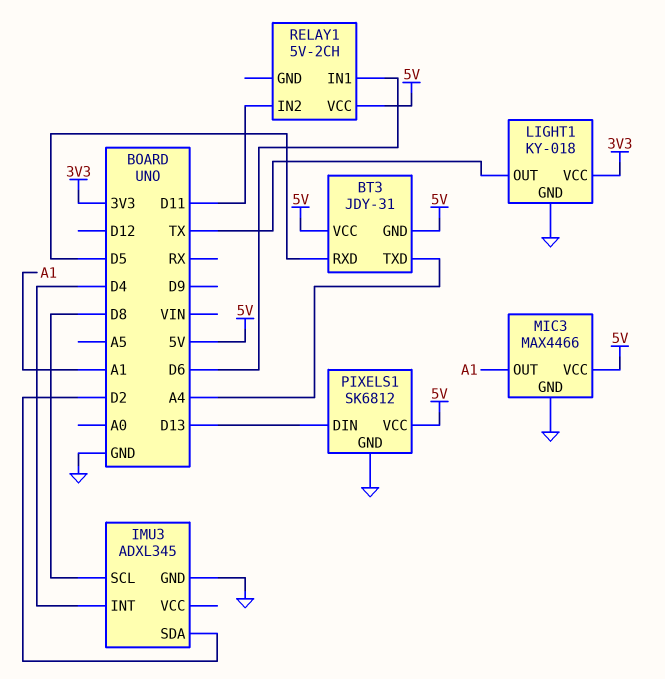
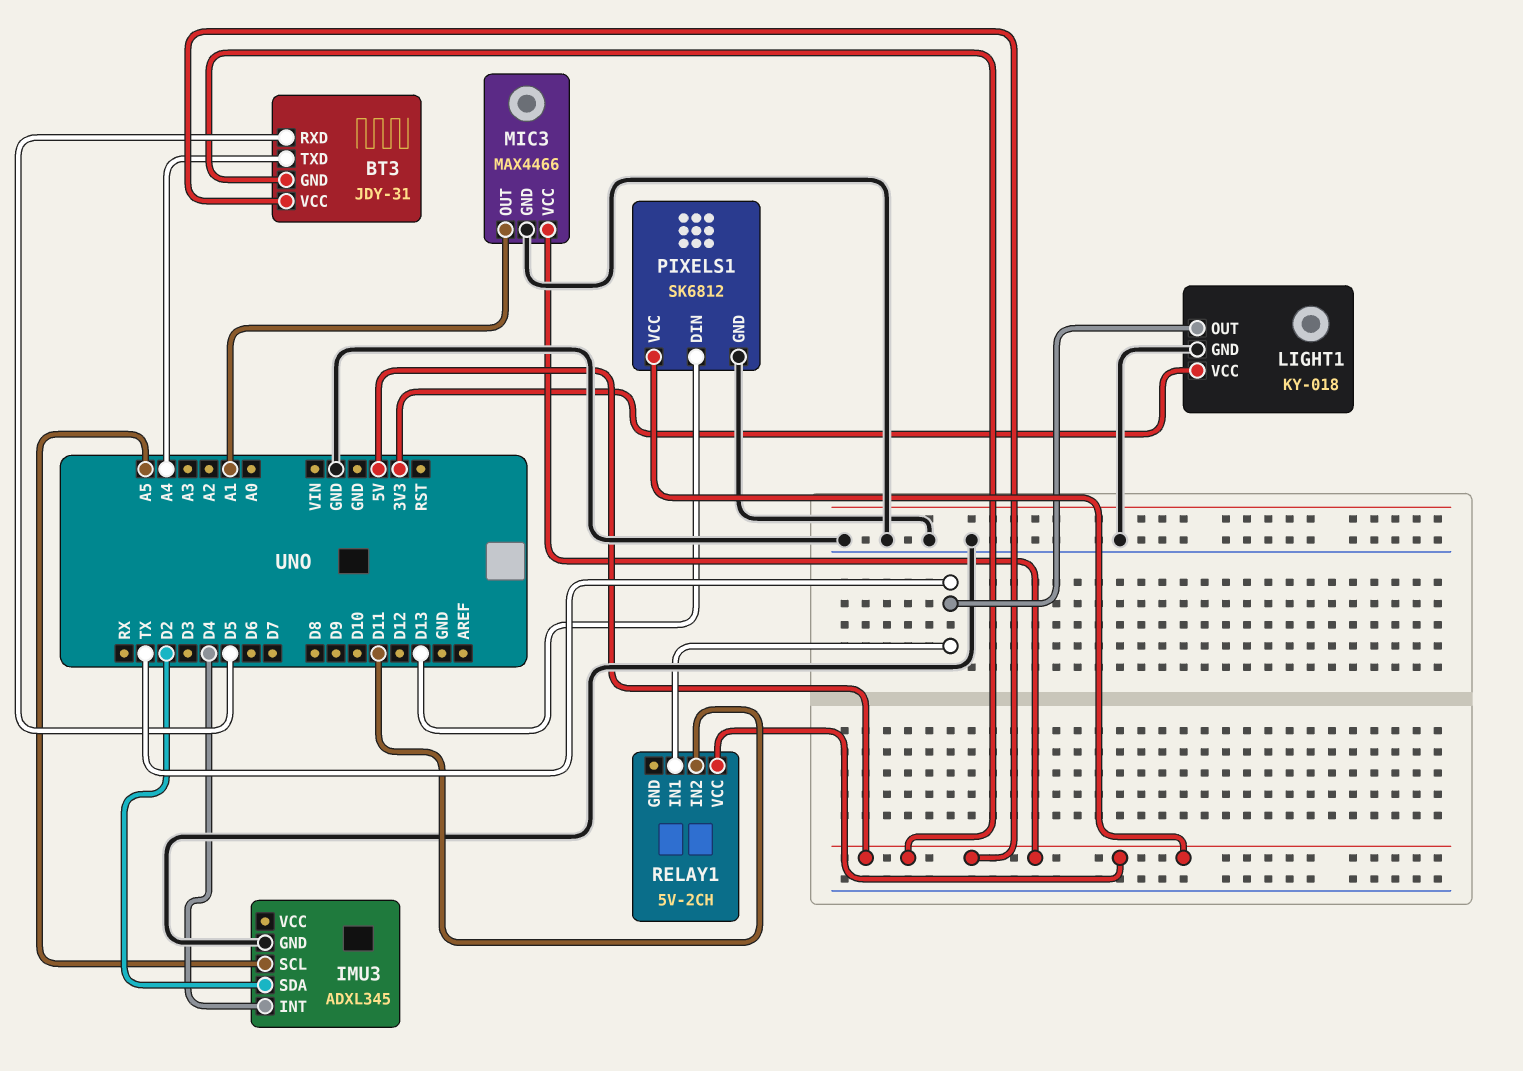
IMU3 pin SCL: D8 -> A5
RELAY1 pin IN1: D6 -> TX

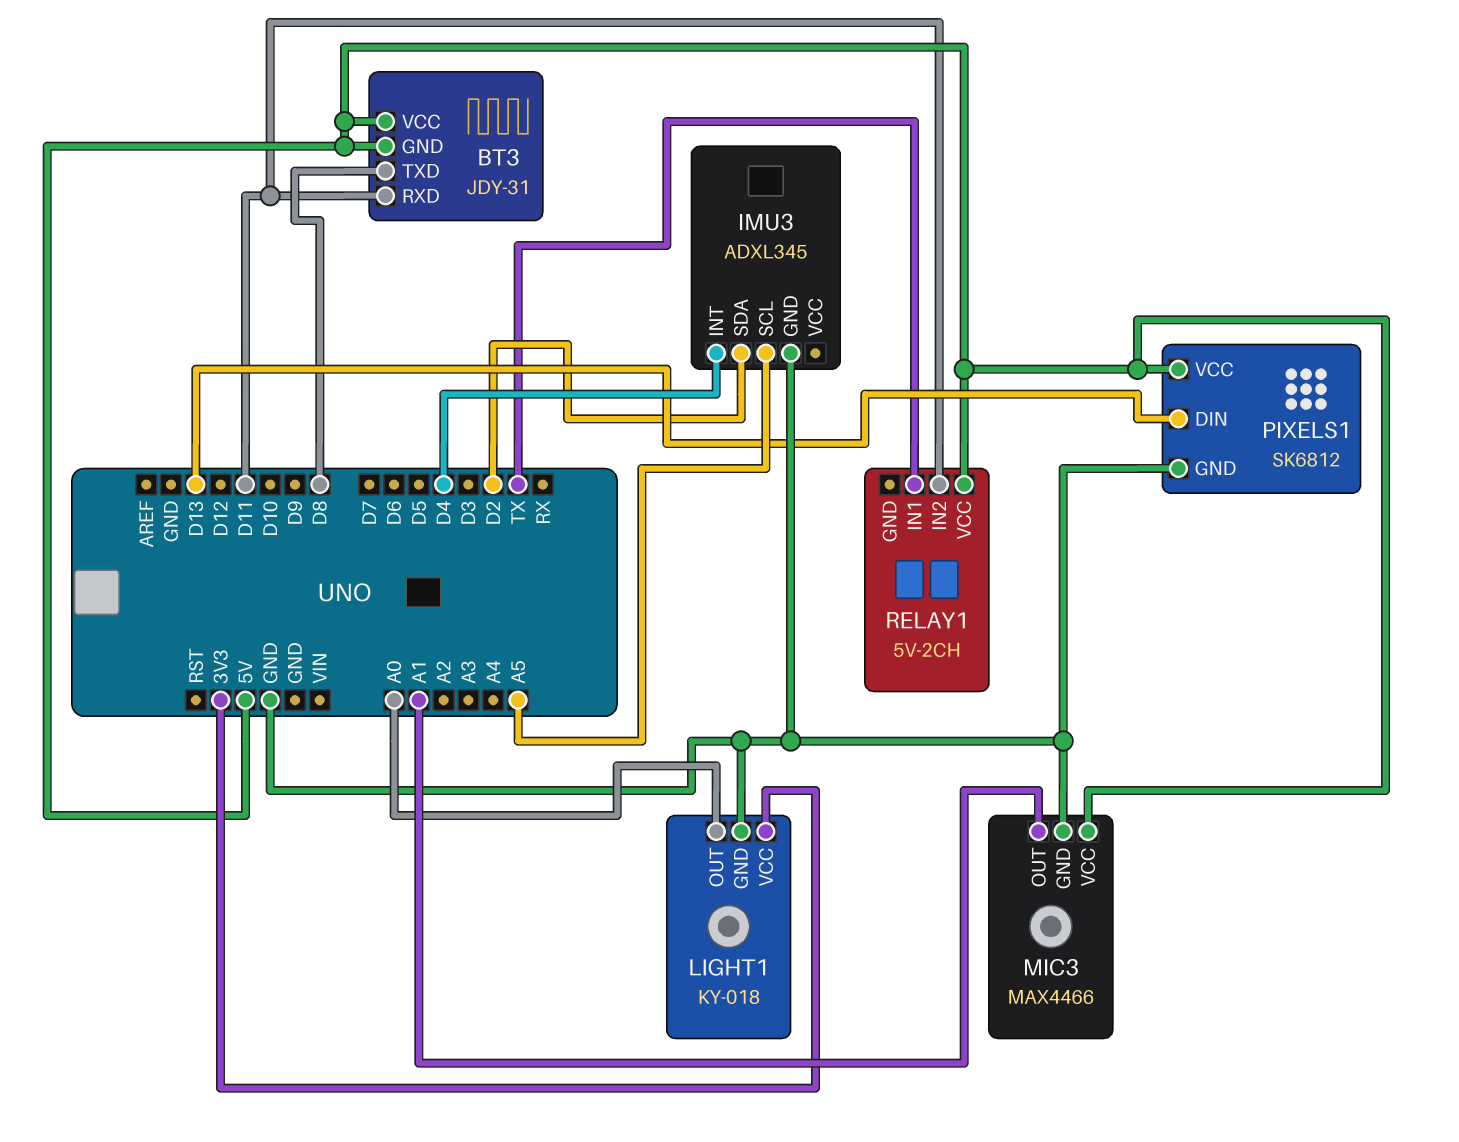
BT3 pin RXD: D5 -> D11
BT3 pin TXD: A4 -> D8
LIGHT1 pin OUT: TX -> A0

